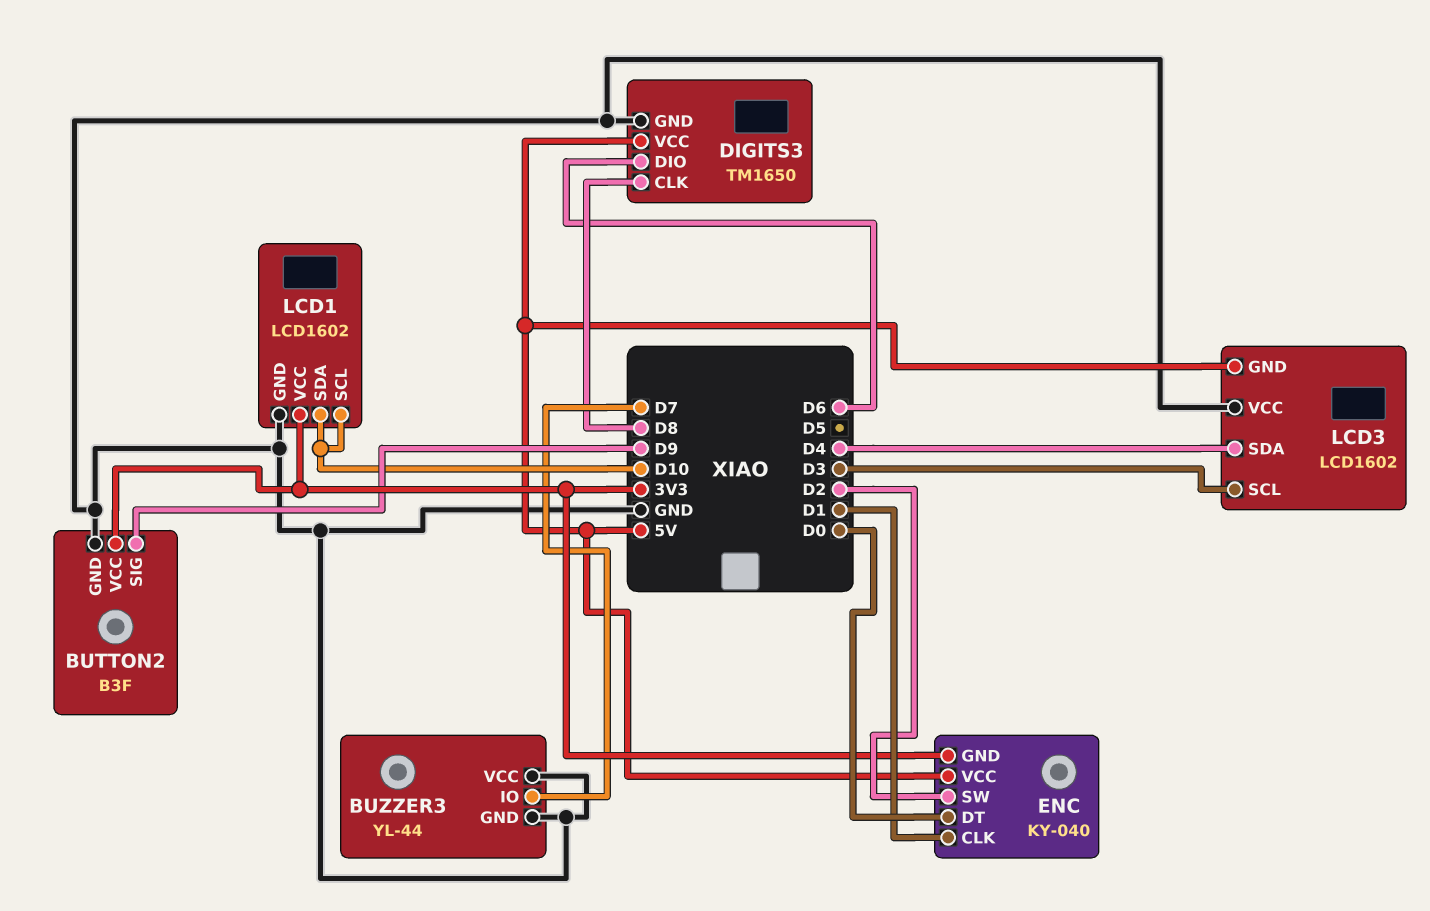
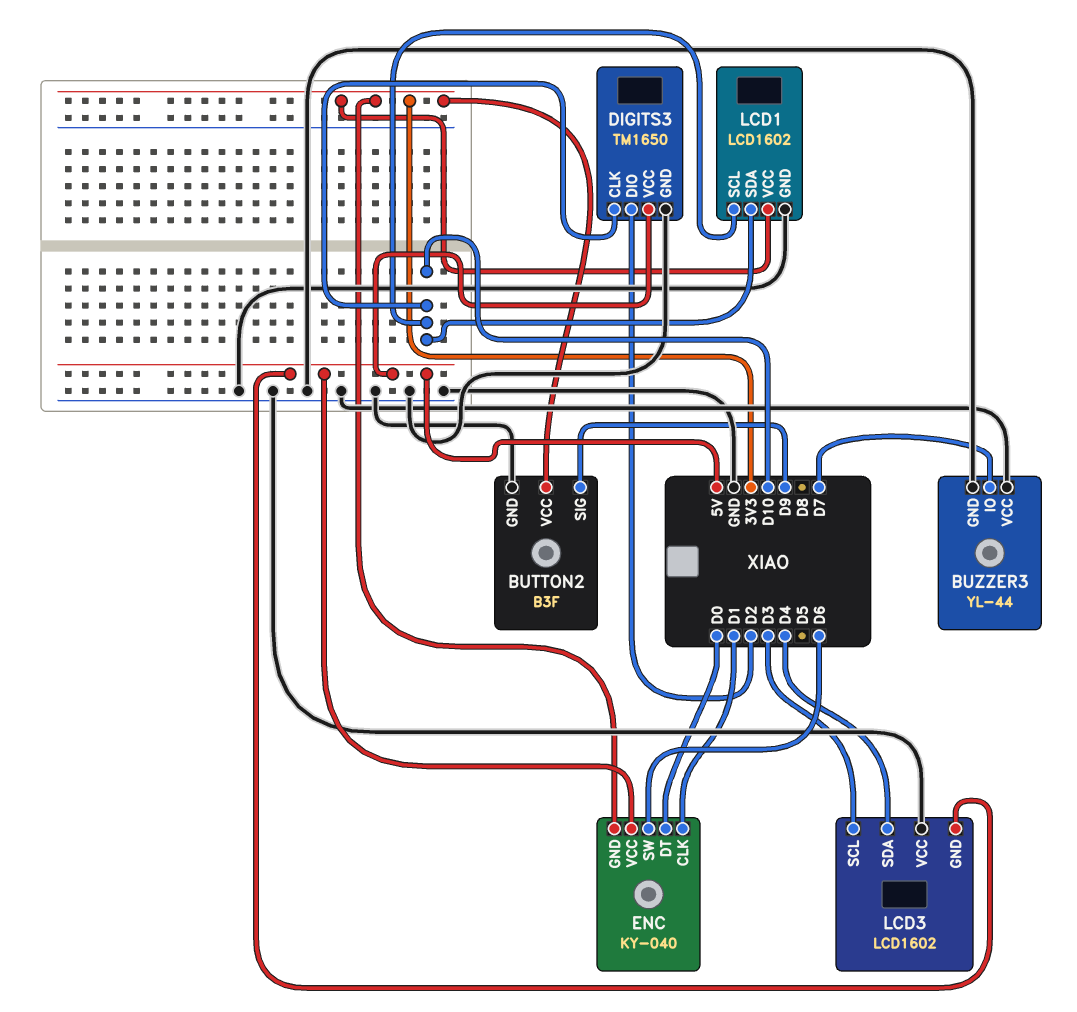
DIGITS3 pin CLK: D8 -> D10
DIGITS3 pin DIO: D6 -> D2
ENC pin SW: D2 -> D6

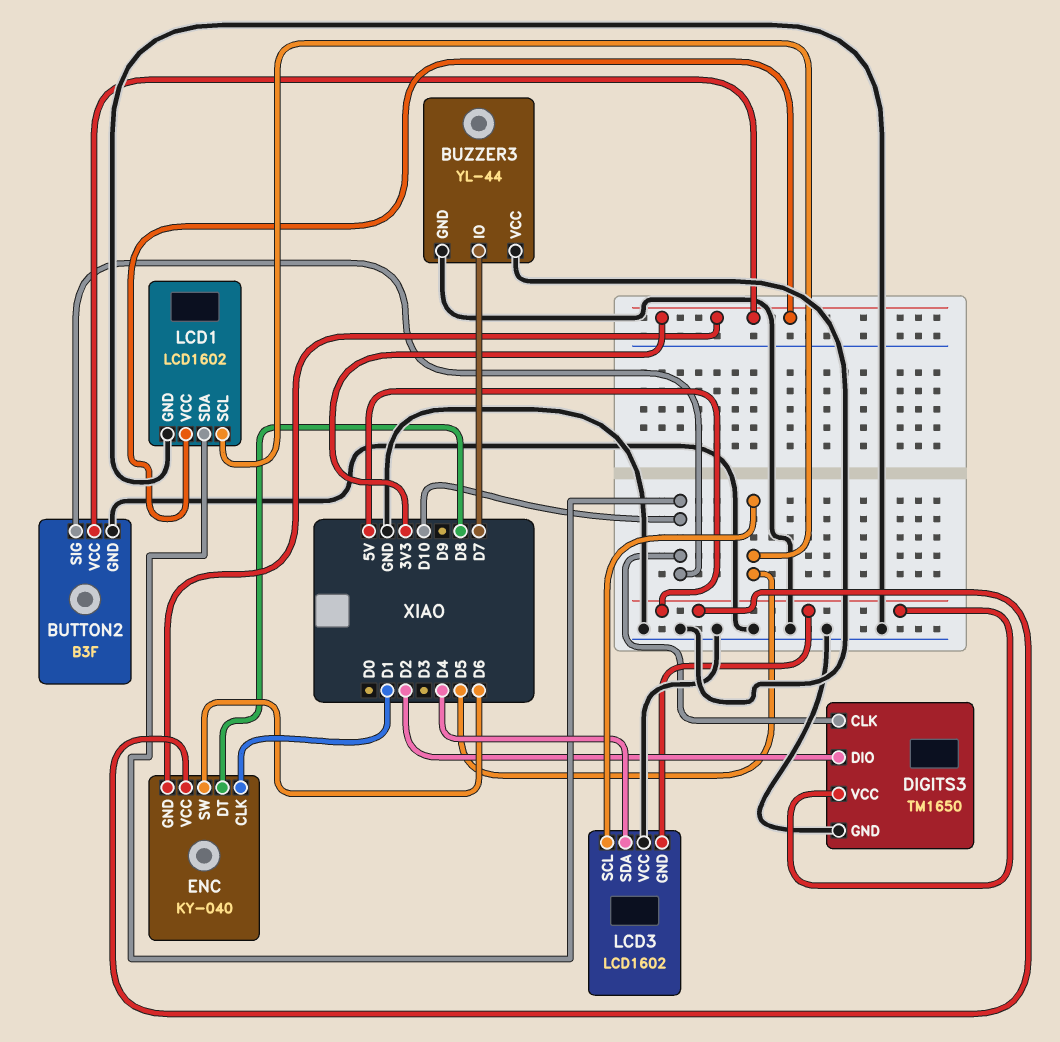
BUTTON2 pin SIG: D9 -> D10
ENC pin DT: D0 -> D8
LCD1 pin SCL: D10 -> D5
LCD3 pin SCL: D3 -> D5

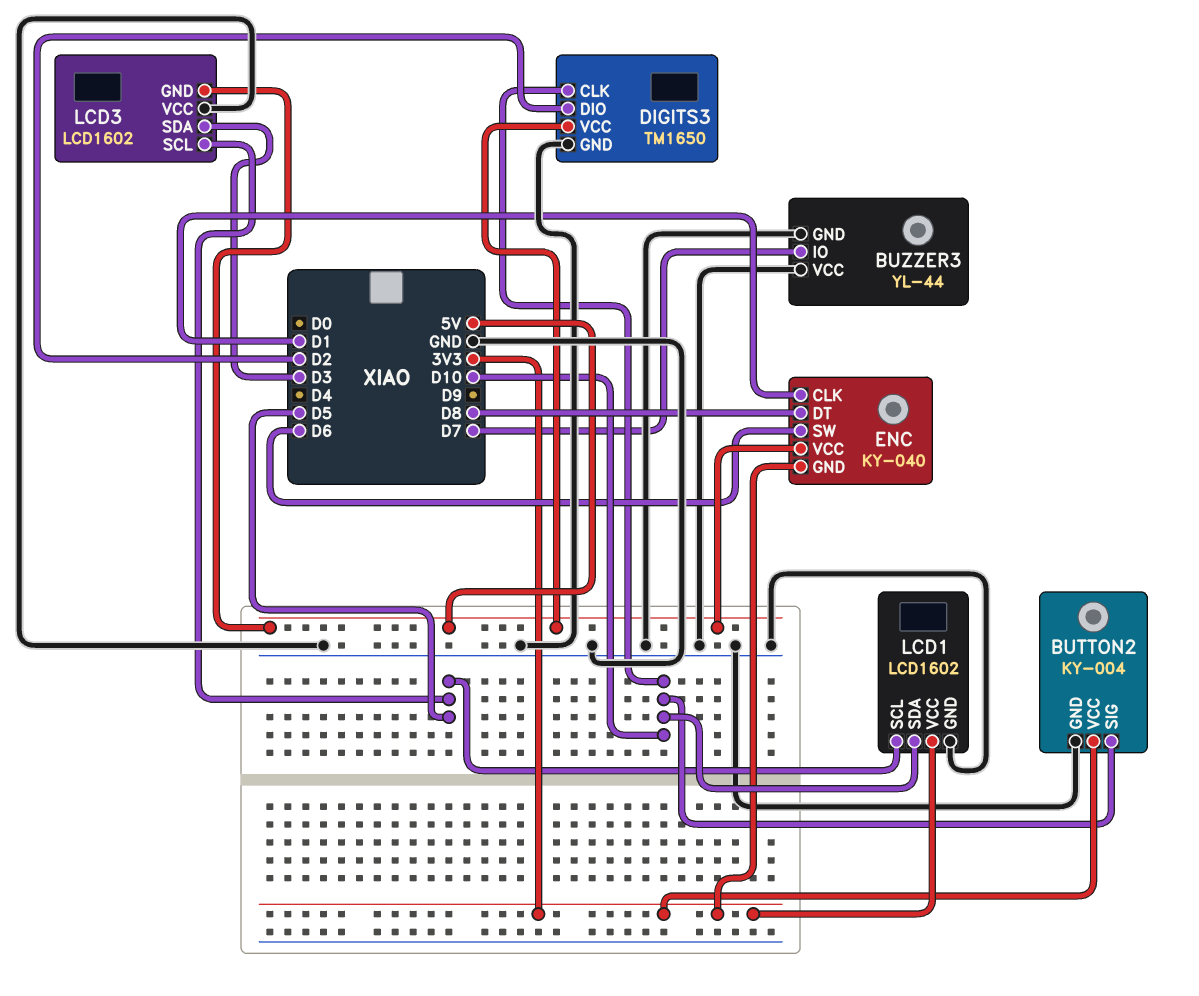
BUTTON2: B3F -> KY-004
LCD3 pin SDA: D4 -> D3

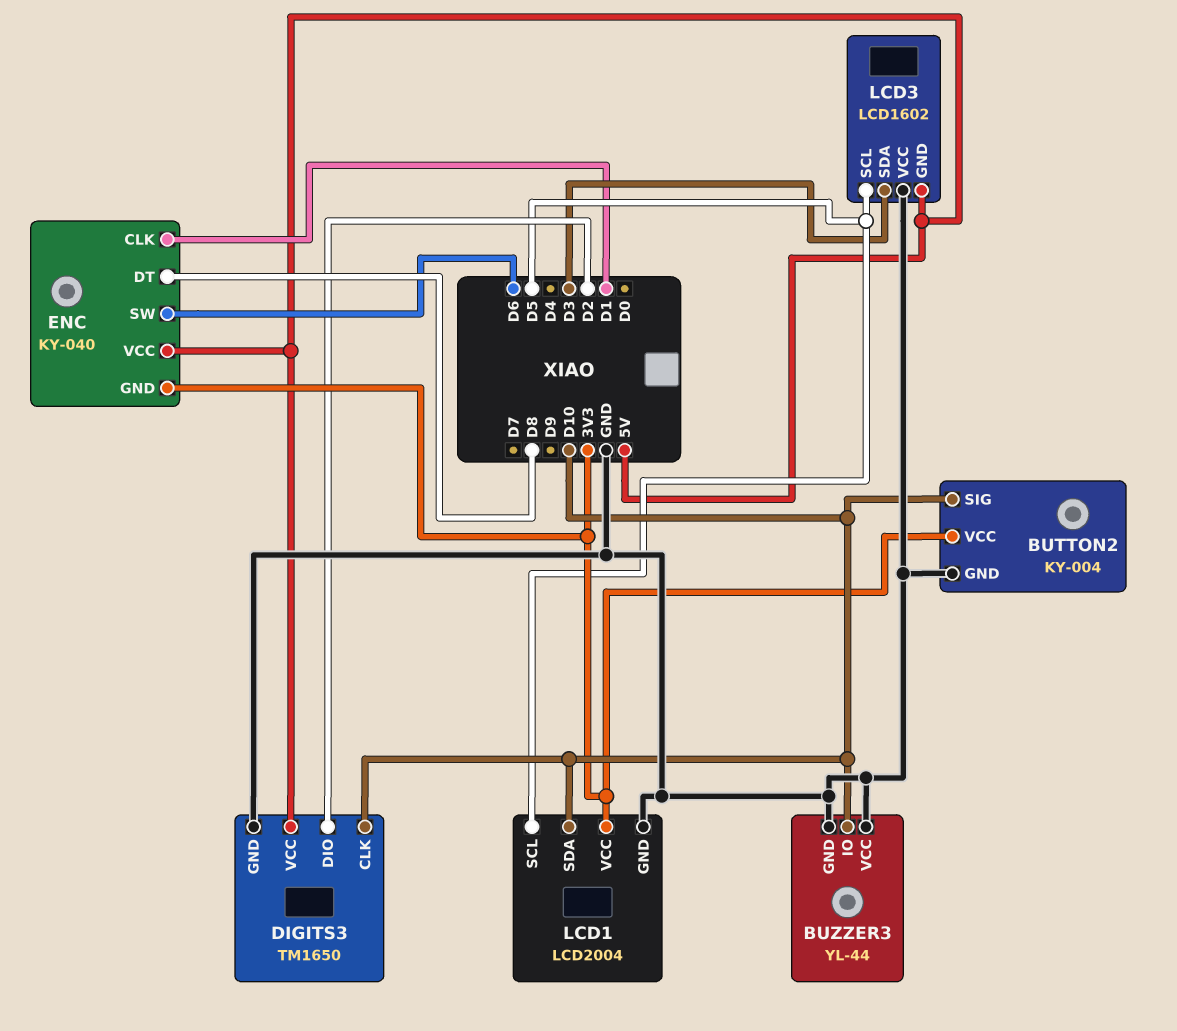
BUZZER3 pin IO: D7 -> D10
LCD1: LCD1602 -> LCD2004

